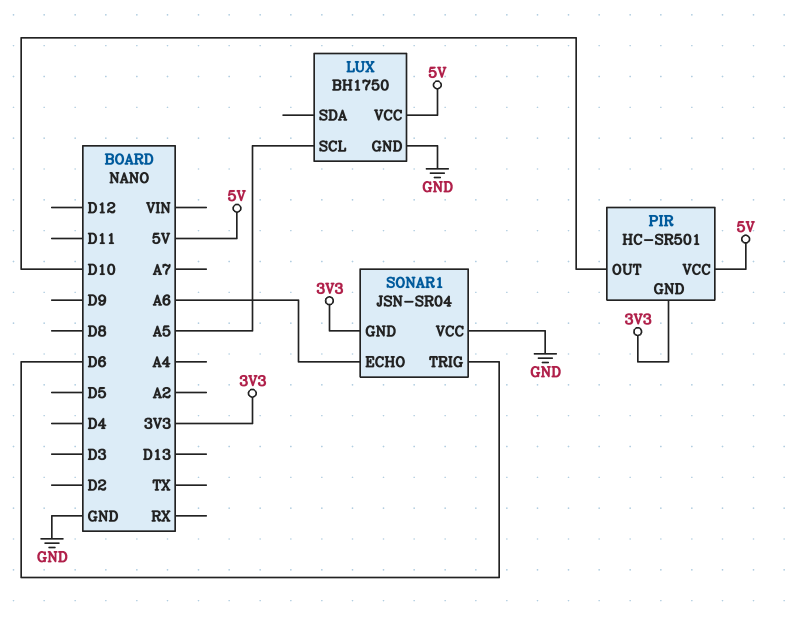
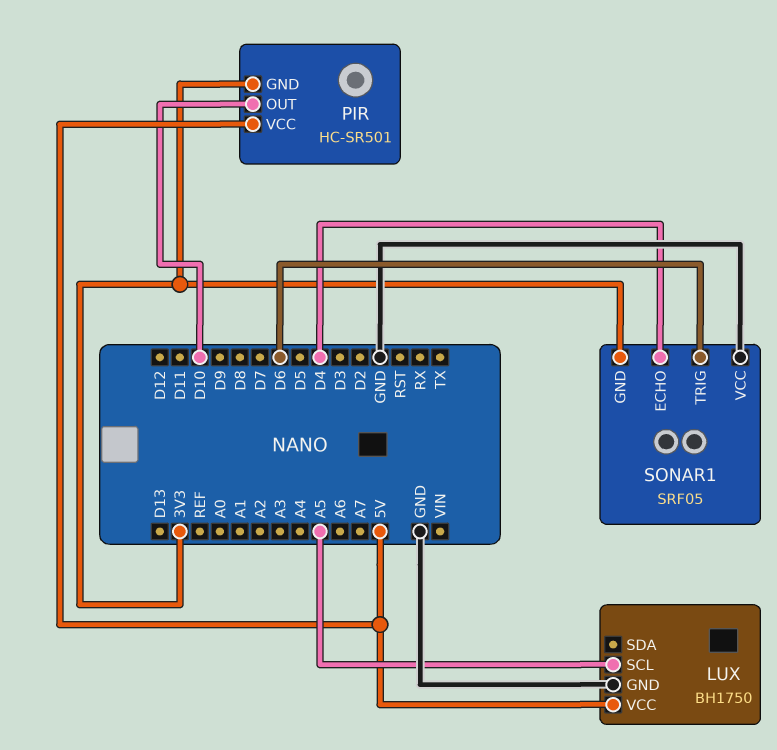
SONAR1: JSN-SR04 -> SRF05
SONAR1 pin ECHO: A6 -> D4

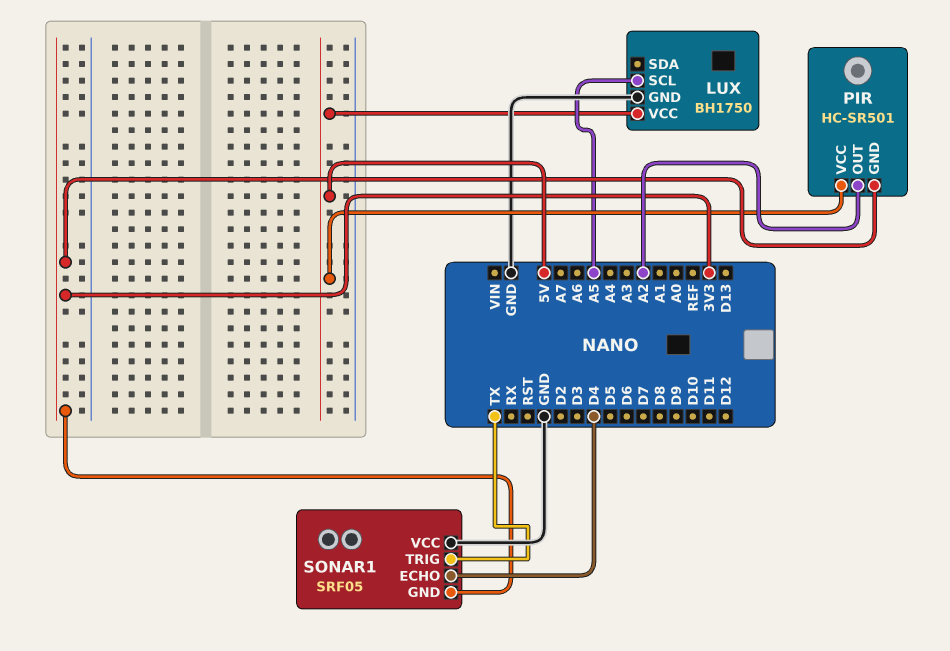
PIR pin OUT: D10 -> A2
SONAR1 pin TRIG: D6 -> TX

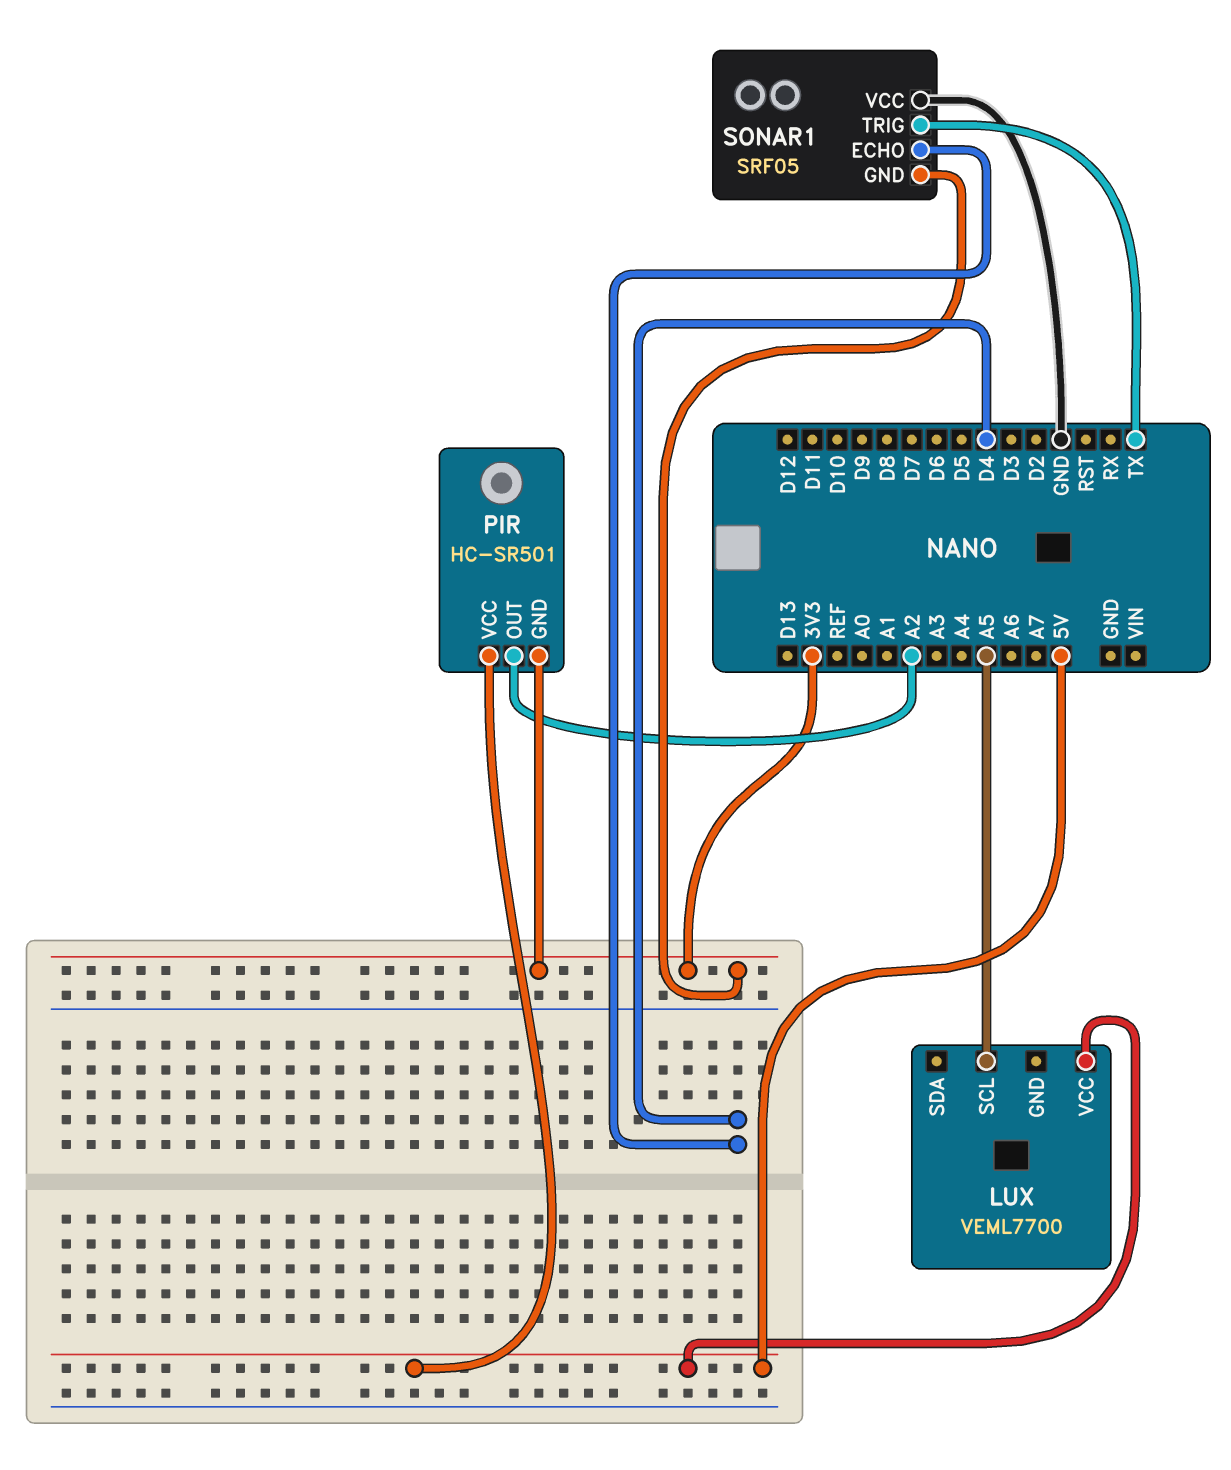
LUX: BH1750 -> VEML7700
LUX pin GND: GND -> none

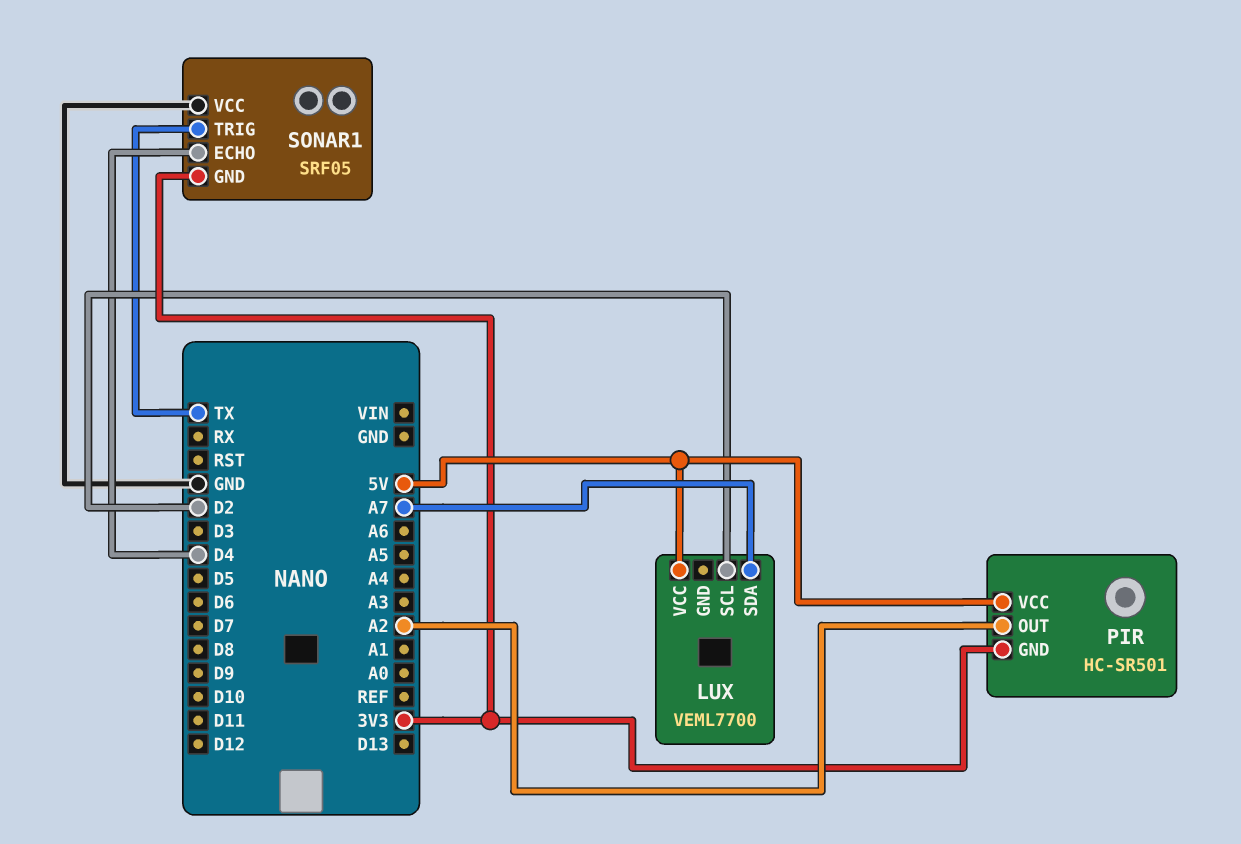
LUX pin SCL: A5 -> D2
LUX pin SDA: none -> A7

